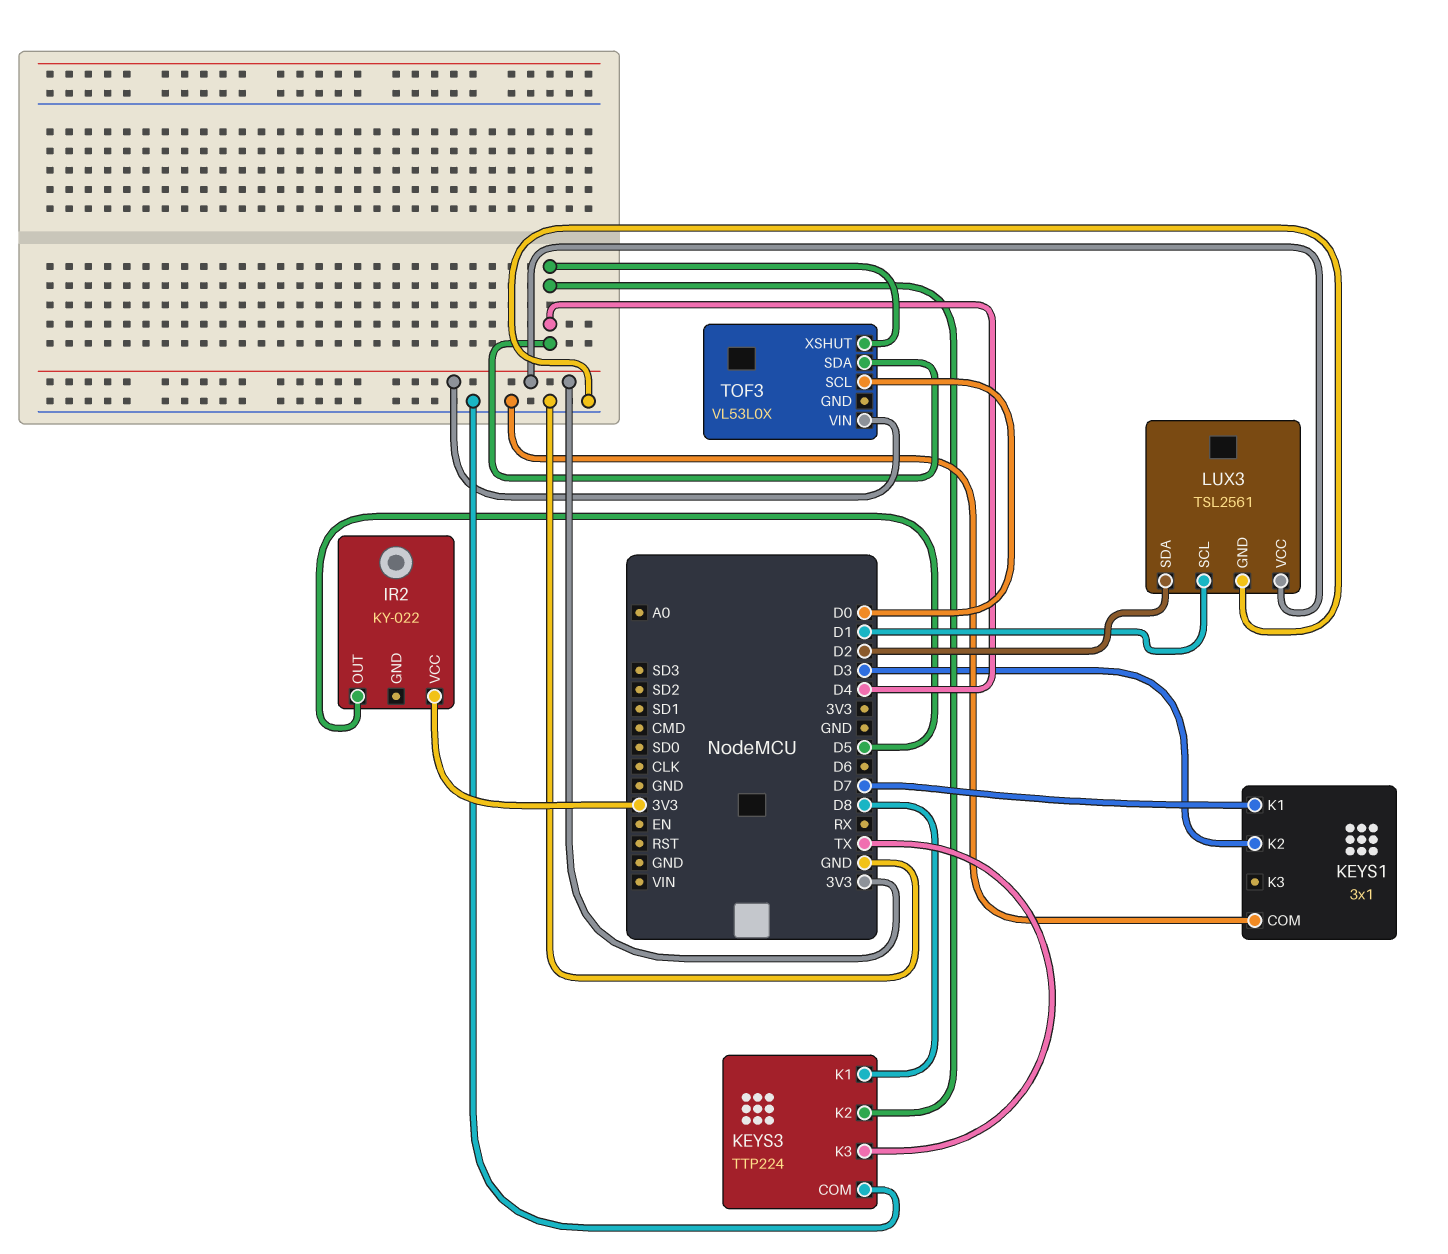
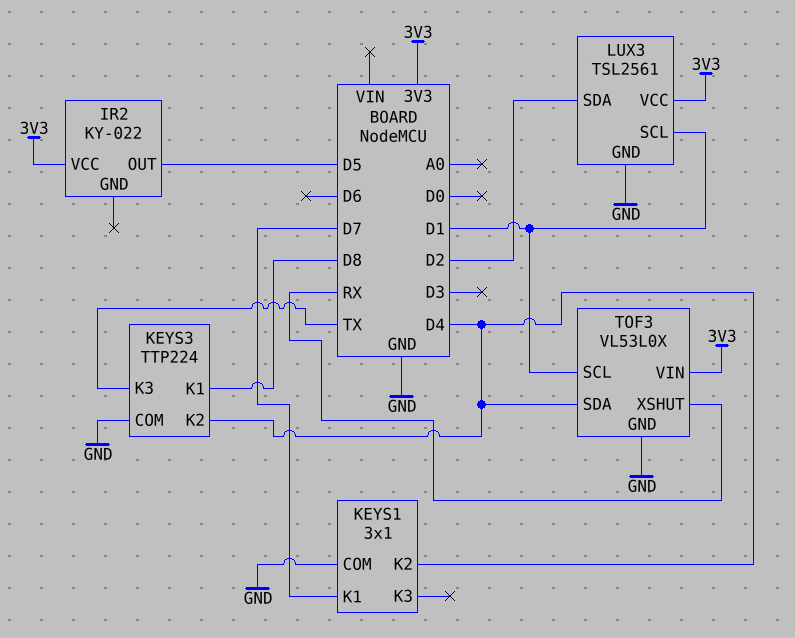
KEYS1 pin K2: D3 -> D4
TOF3 pin GND: none -> GND
TOF3 pin SCL: D0 -> D1
TOF3 pin XSHUT: D4 -> RX

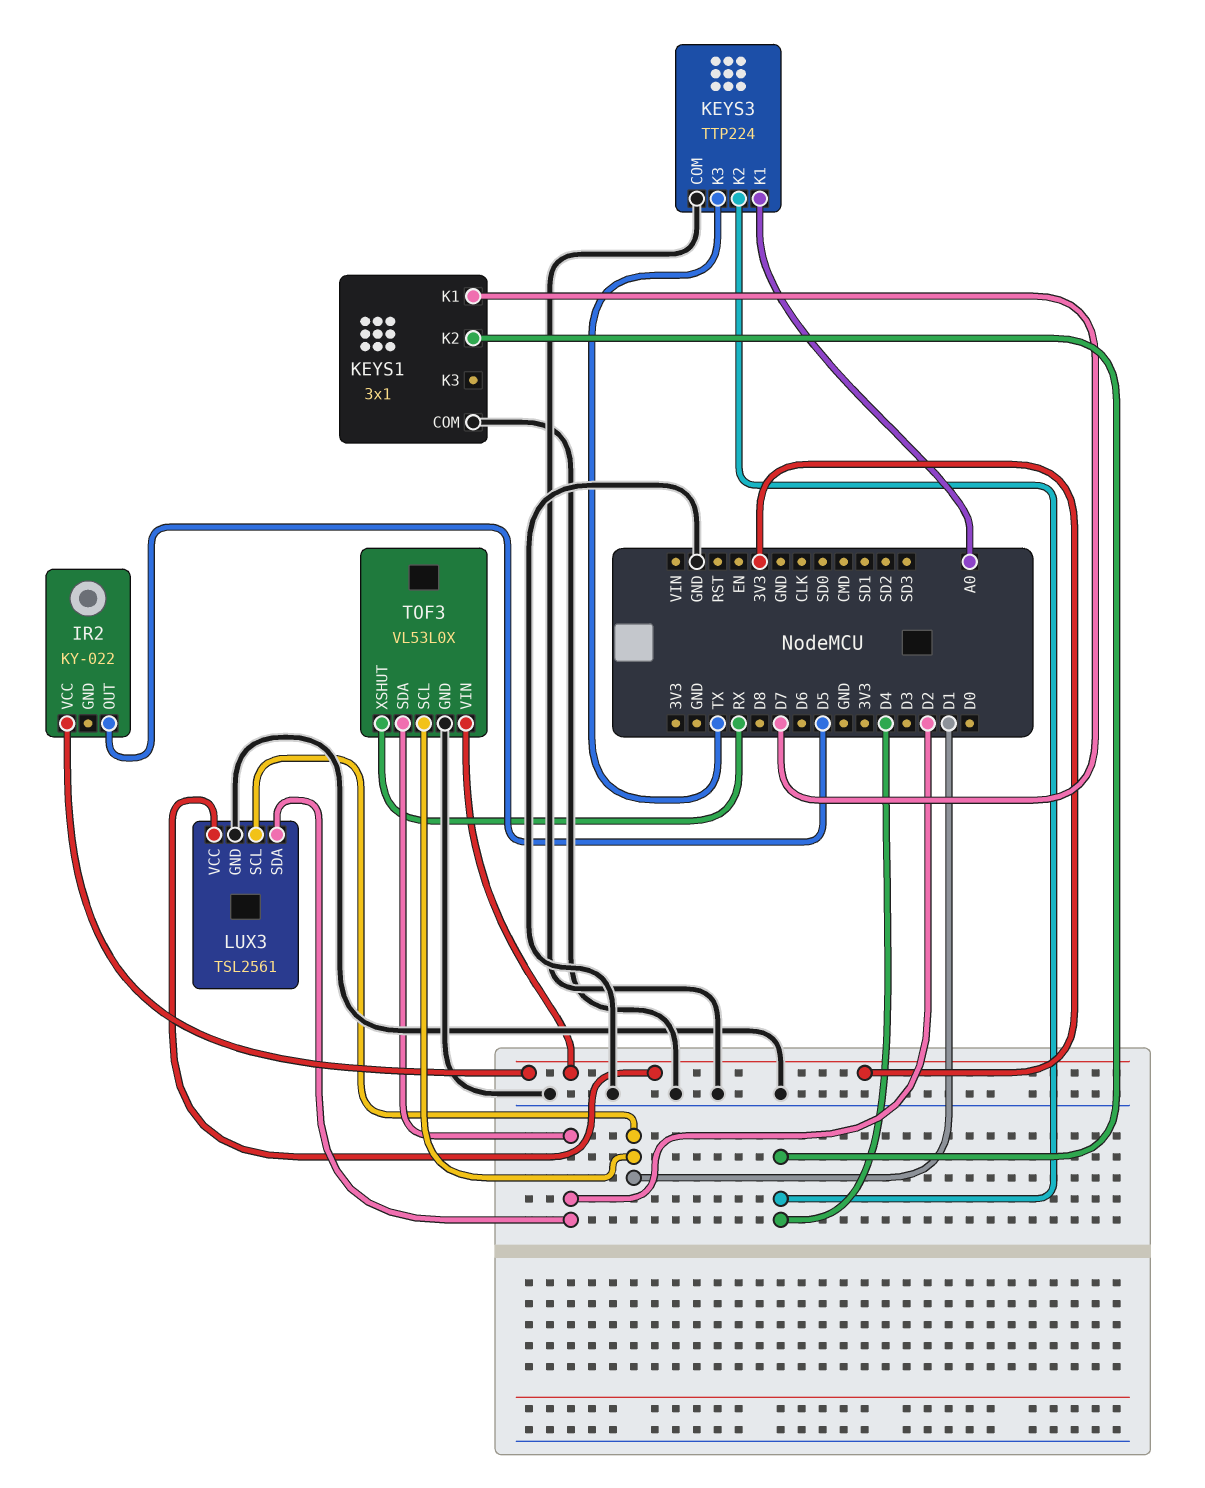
KEYS3 pin K1: D8 -> A0
TOF3 pin SDA: D4 -> D2

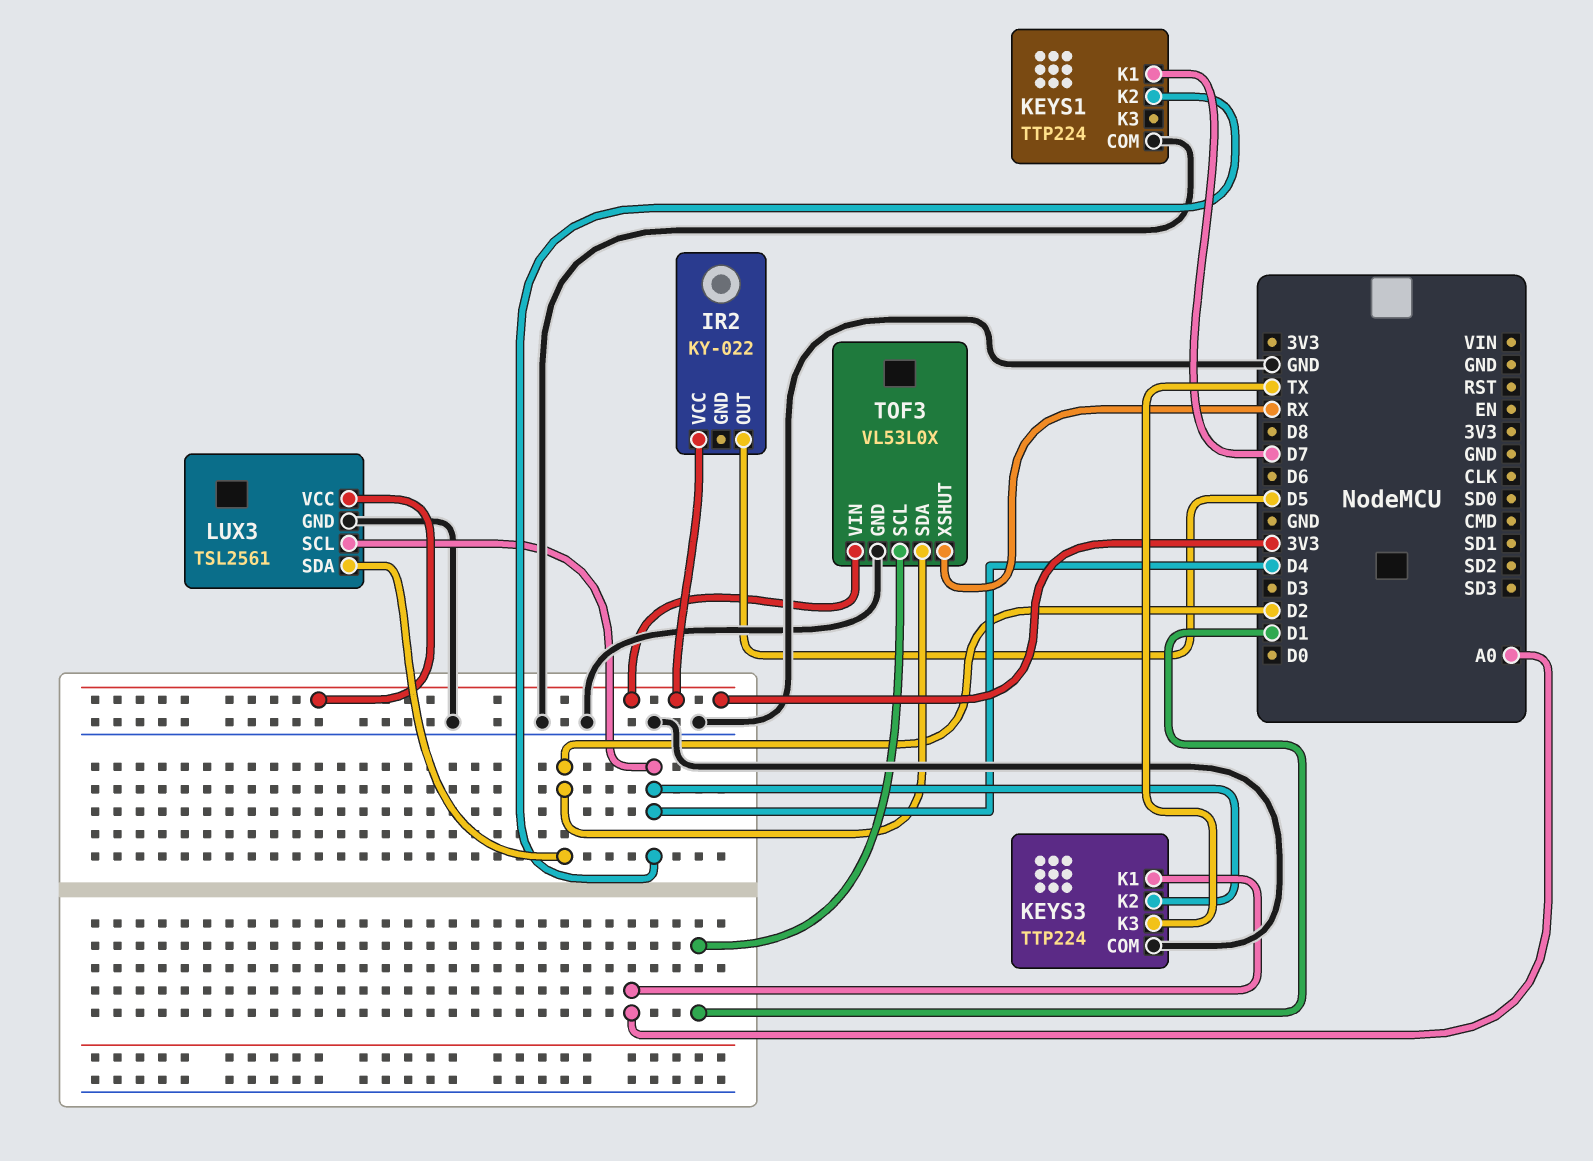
KEYS1: 3x1 -> TTP224
LUX3 pin SCL: D1 -> D4

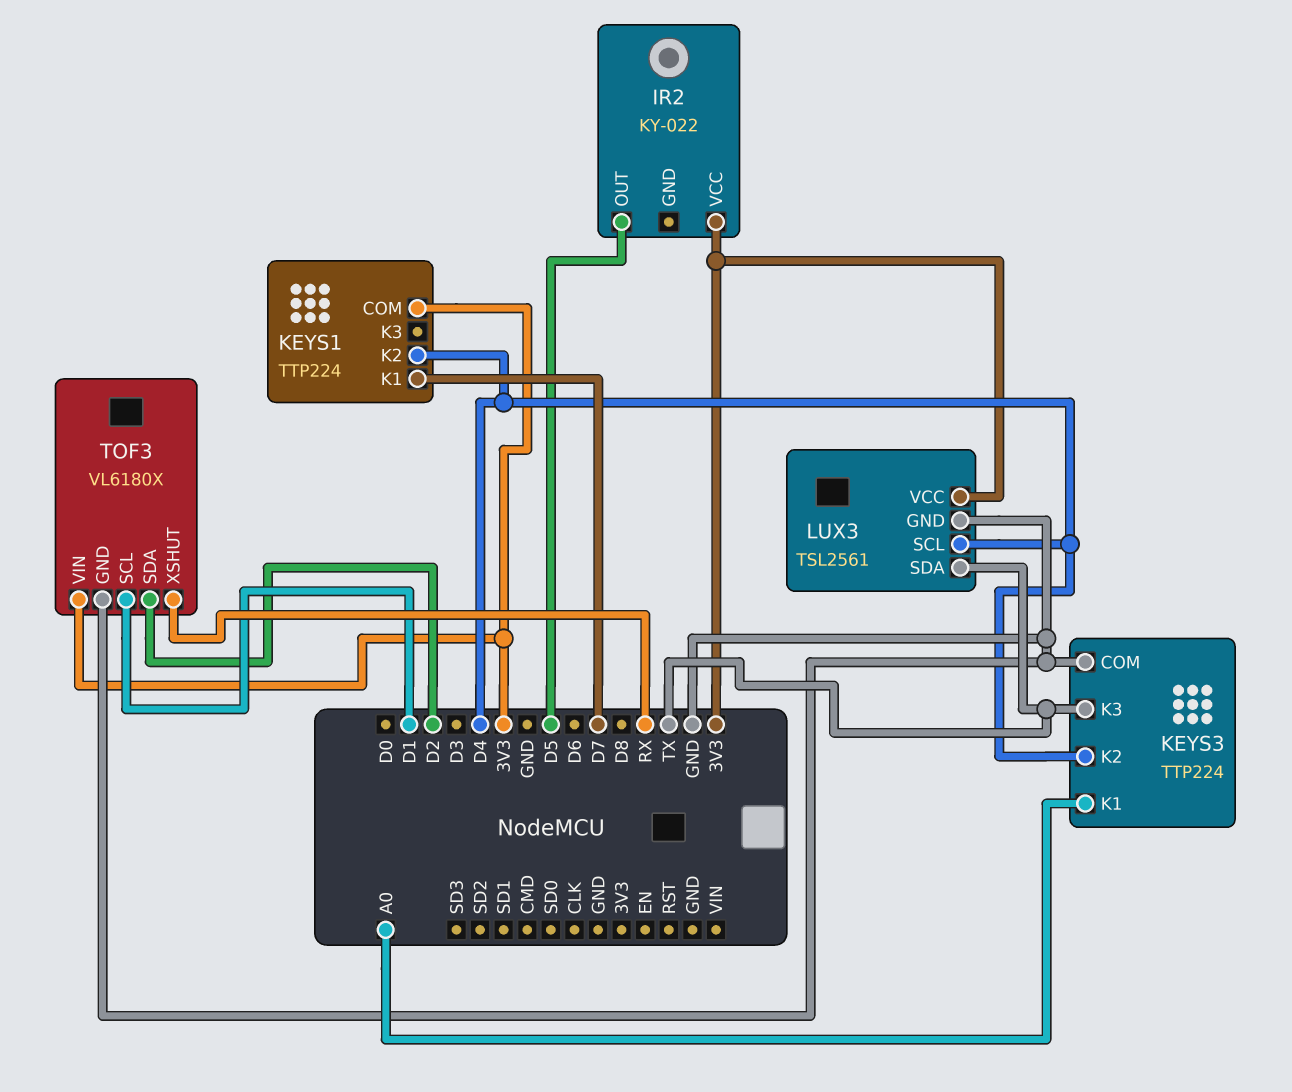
KEYS1 pin COM: GND -> 3V3
LUX3 pin SDA: D2 -> TX
TOF3: VL53L0X -> VL6180X

